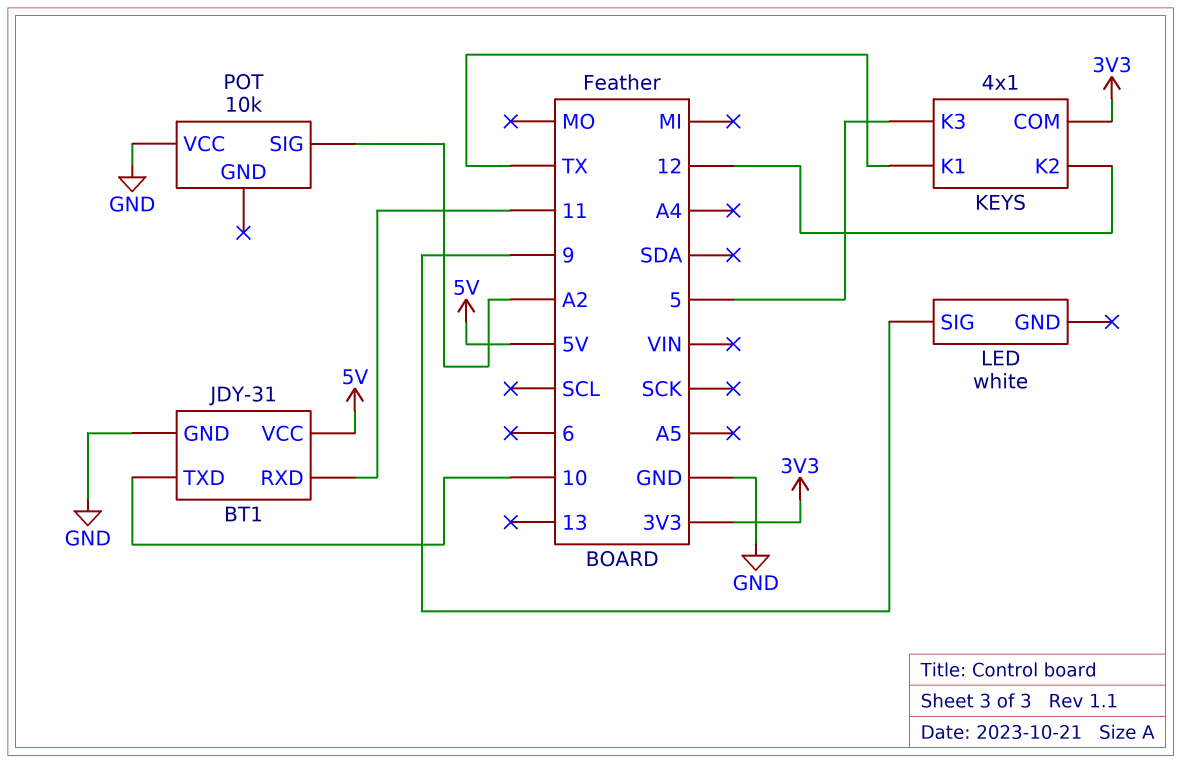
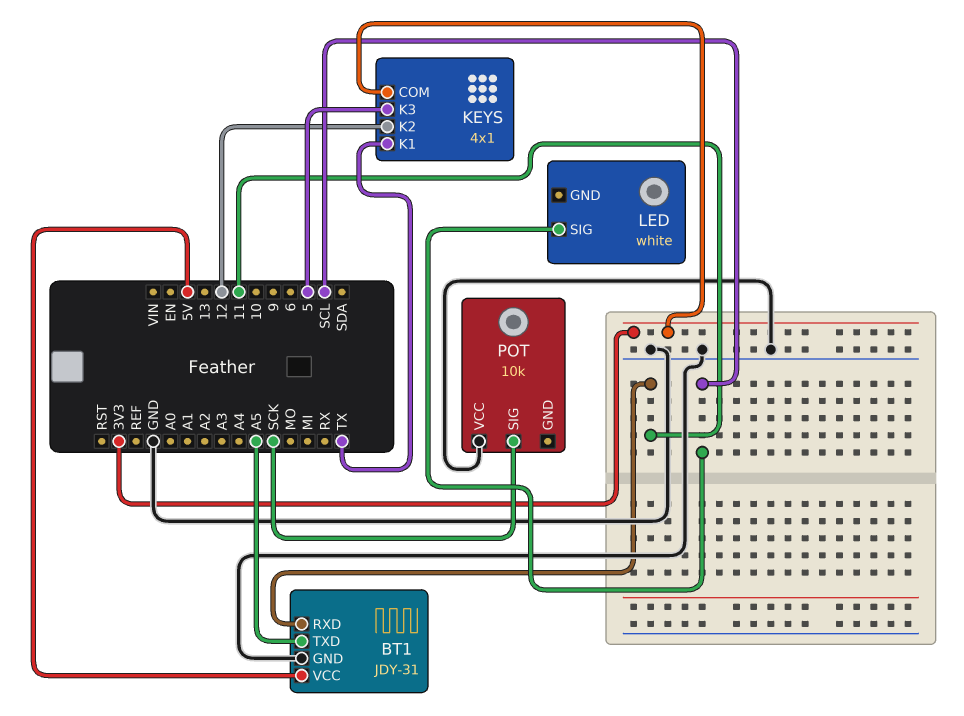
BT1 pin TXD: 10 -> A5
LED pin SIG: 9 -> SCL
POT pin SIG: A2 -> SCK

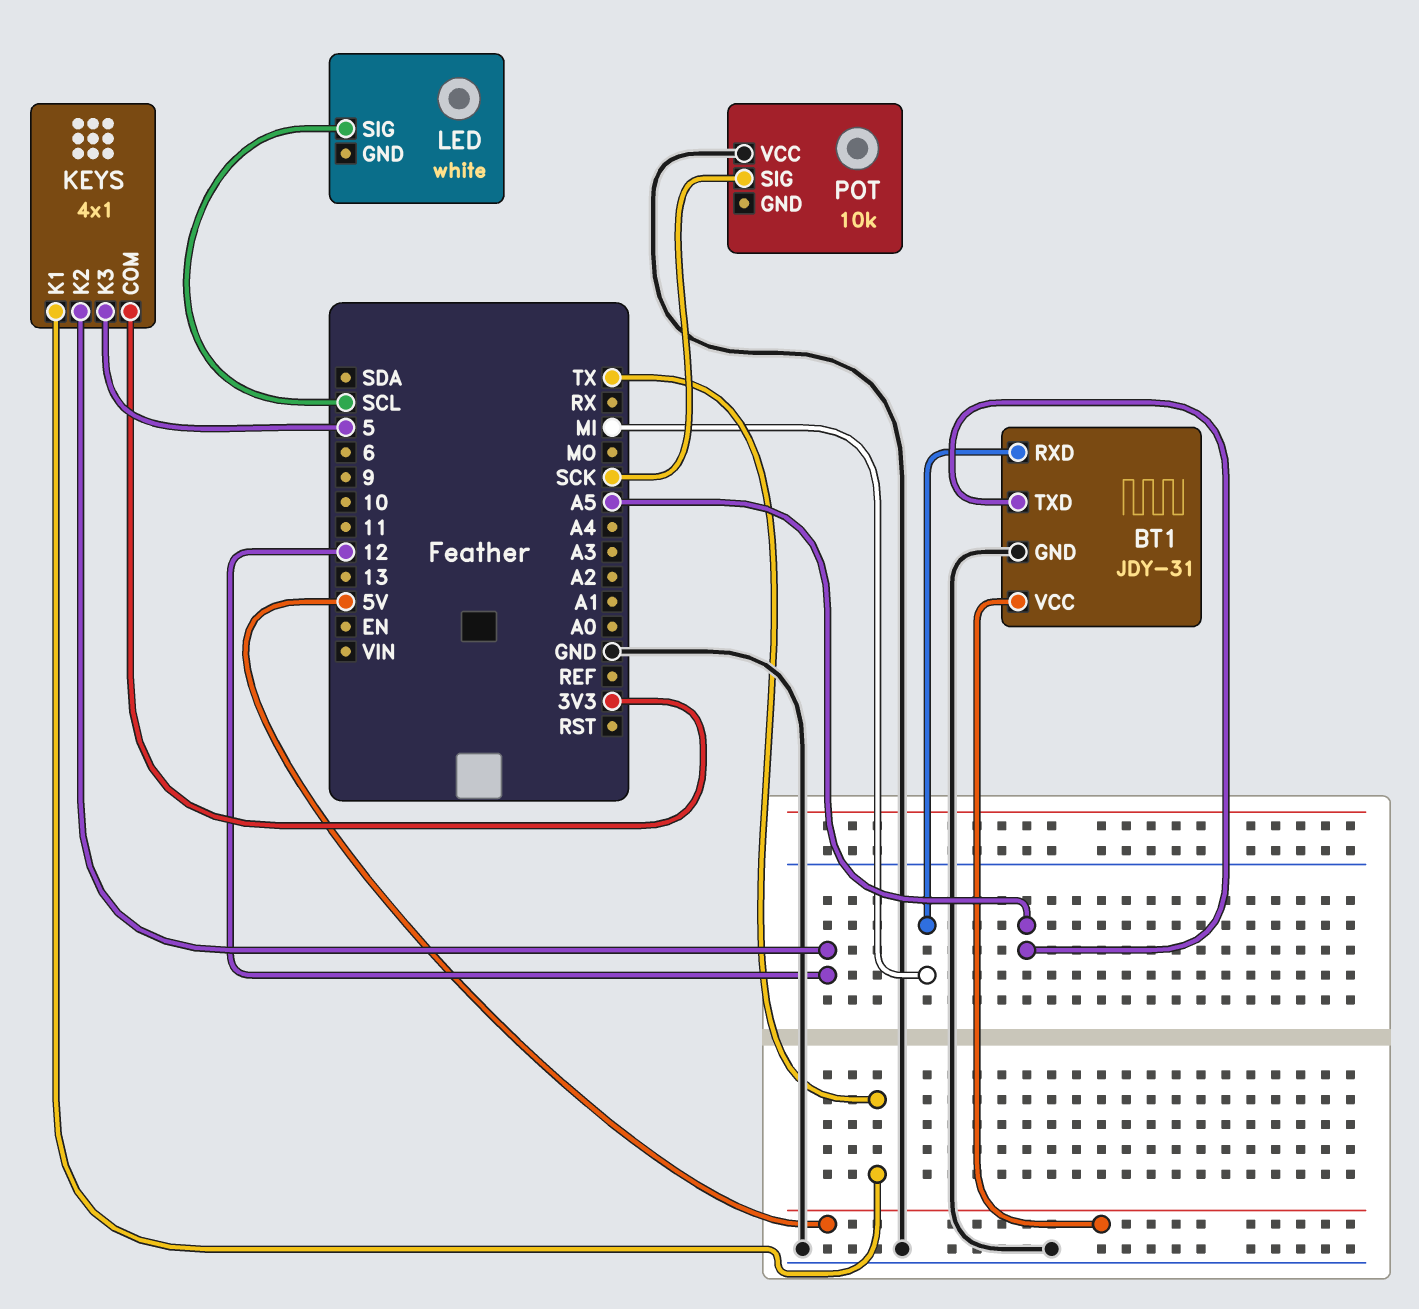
BT1 pin RXD: 11 -> MI

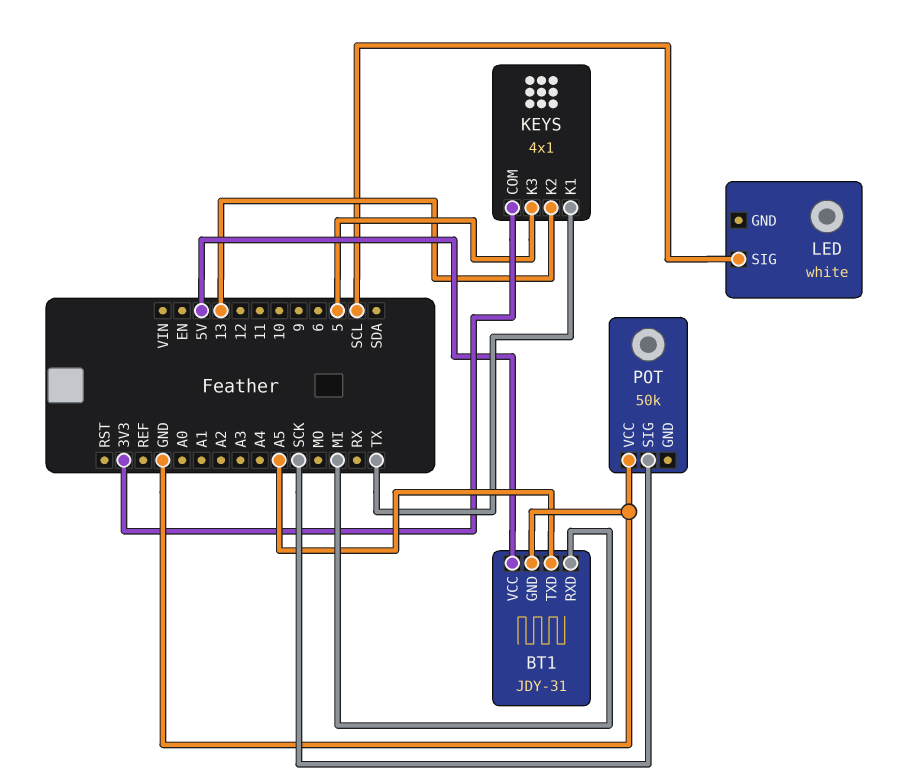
KEYS pin K2: 12 -> 13
POT: 10k -> 50k

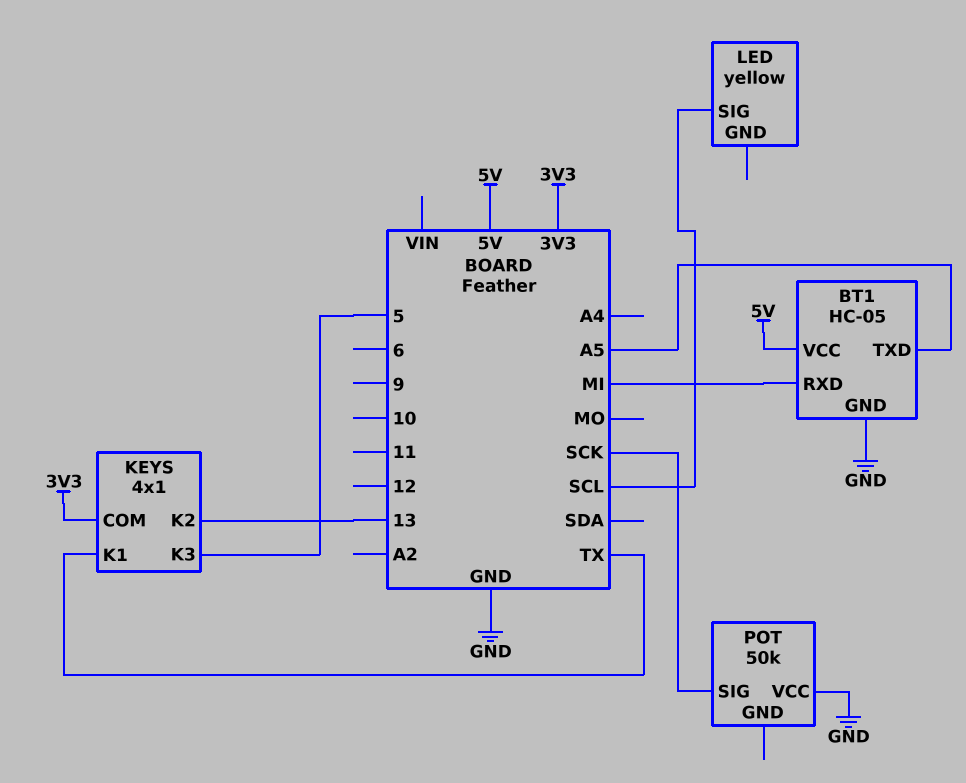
BT1: JDY-31 -> HC-05
LED: white -> yellow

